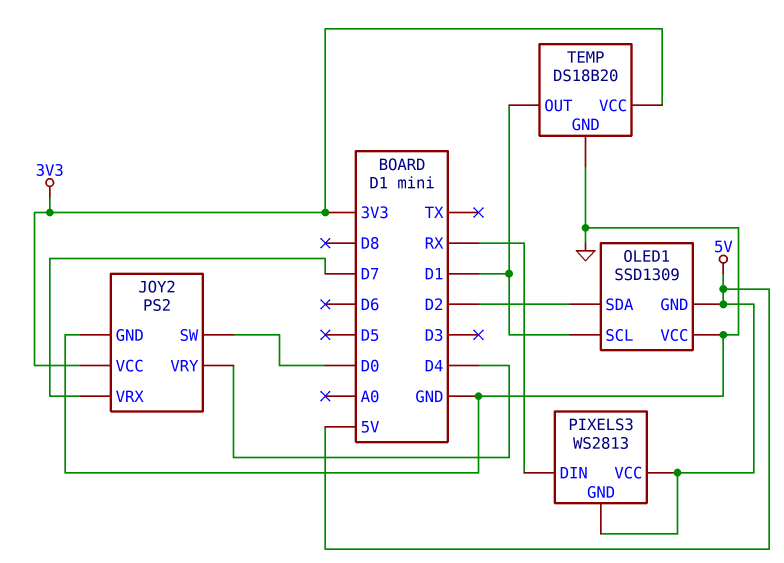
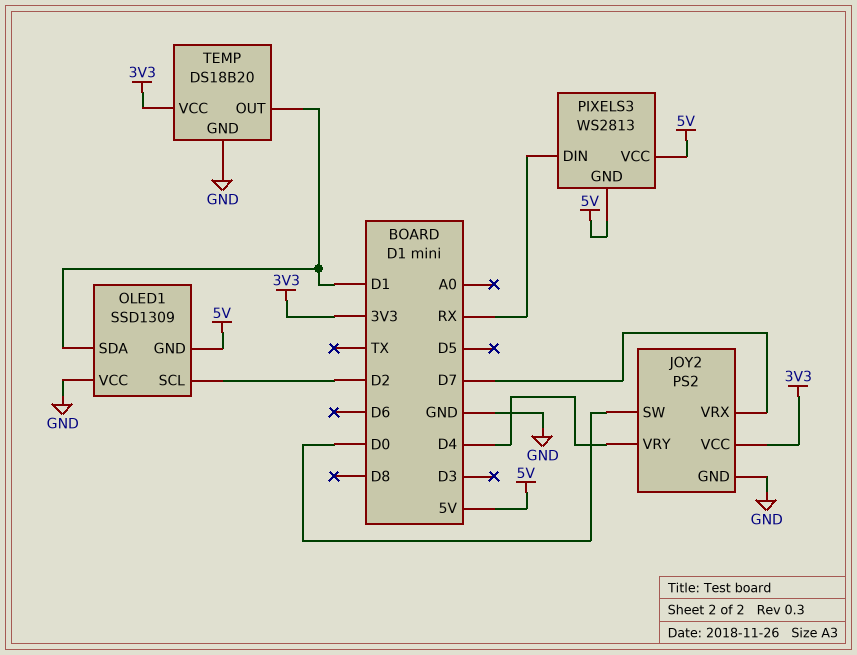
OLED1 pin SCL: D1 -> D2
OLED1 pin SDA: D2 -> D1

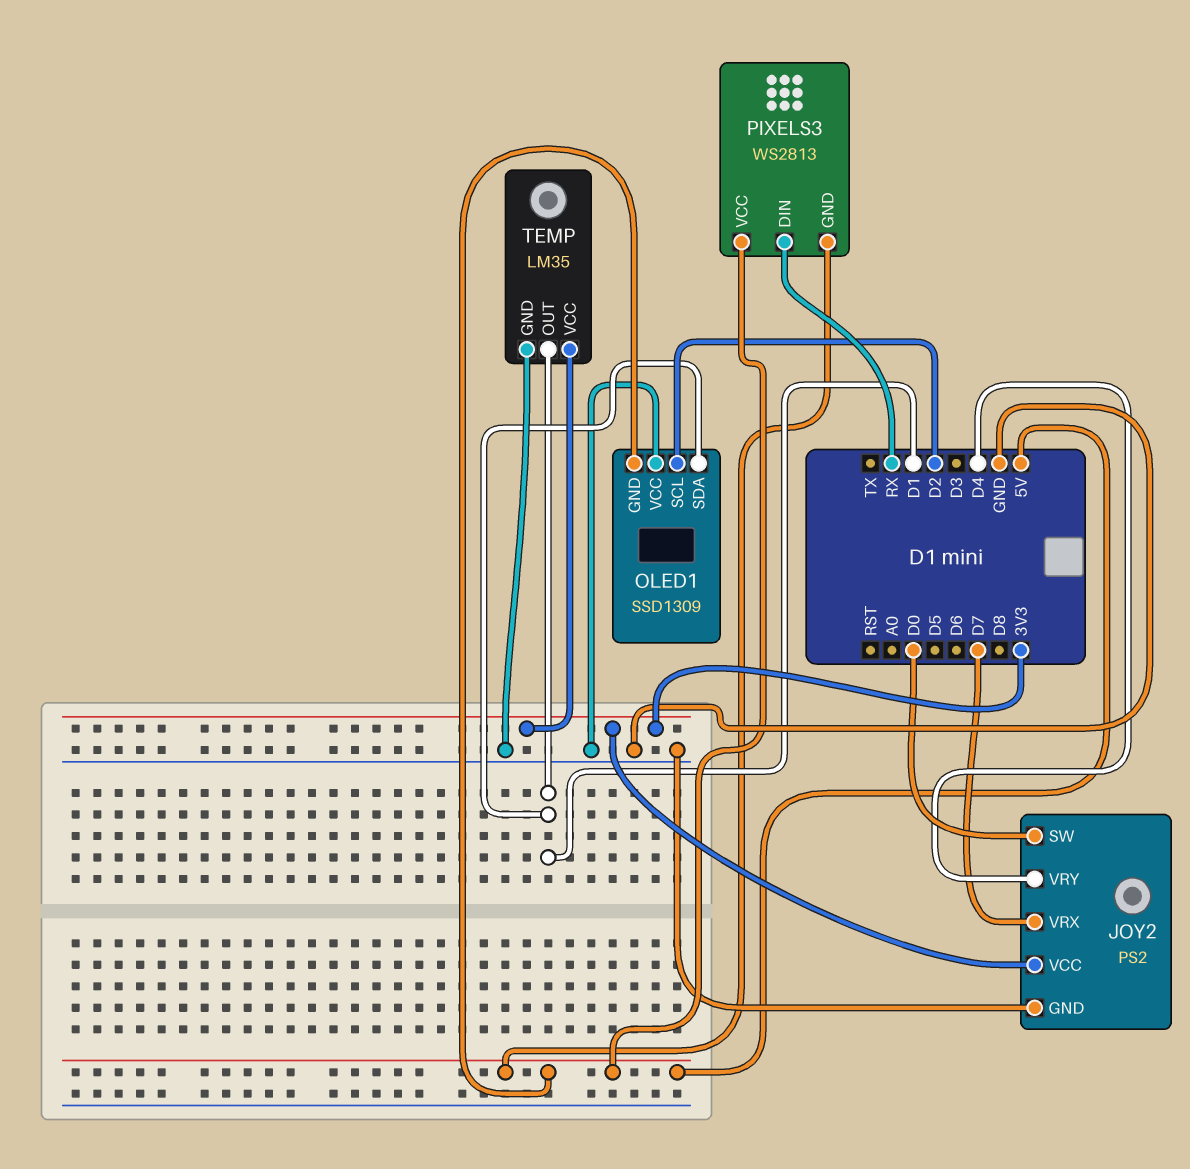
TEMP: DS18B20 -> LM35

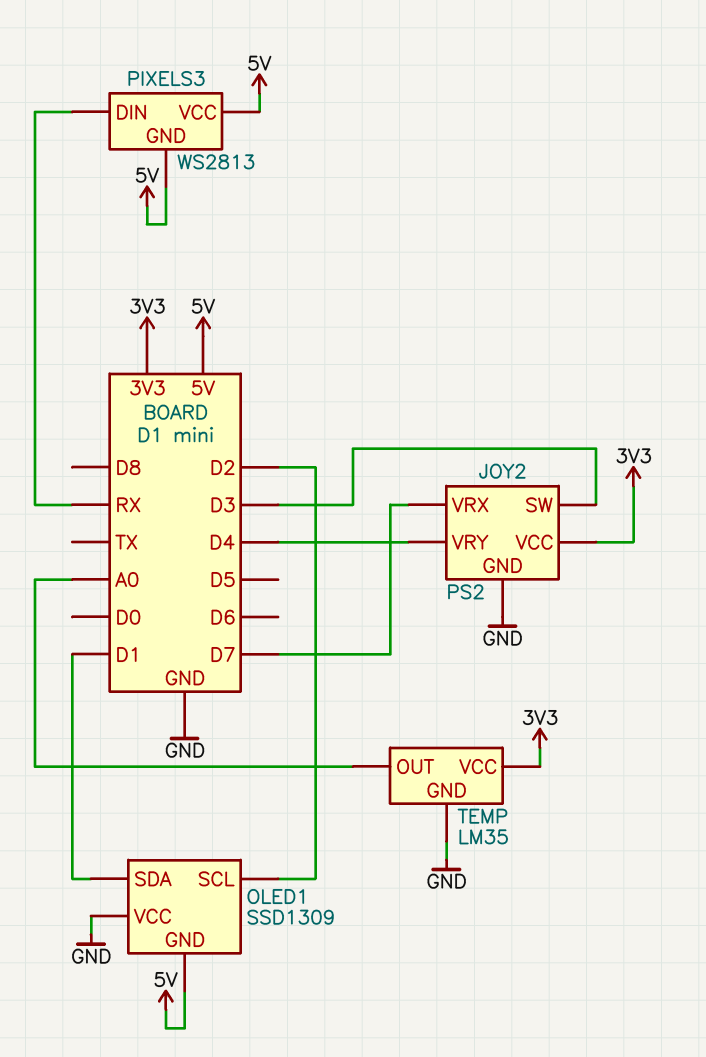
JOY2 pin SW: D0 -> D3
TEMP pin OUT: D1 -> A0

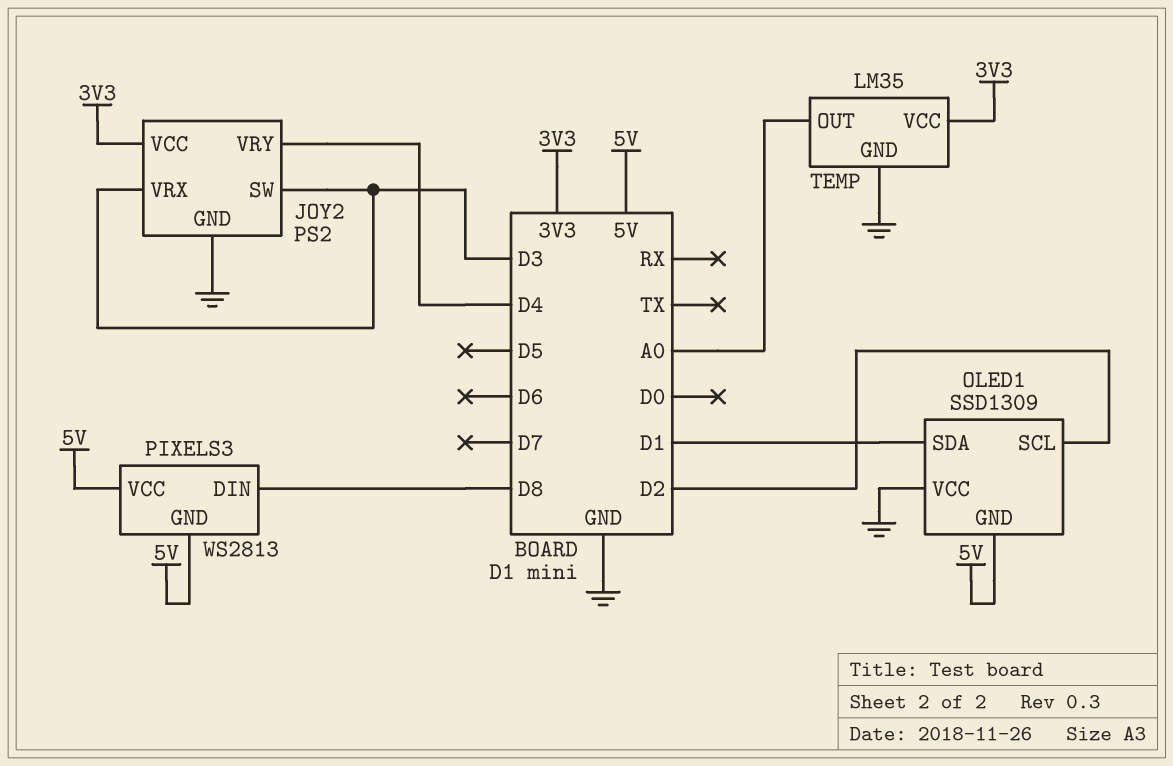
JOY2 pin VRX: D7 -> D3
PIXELS3 pin DIN: RX -> D8

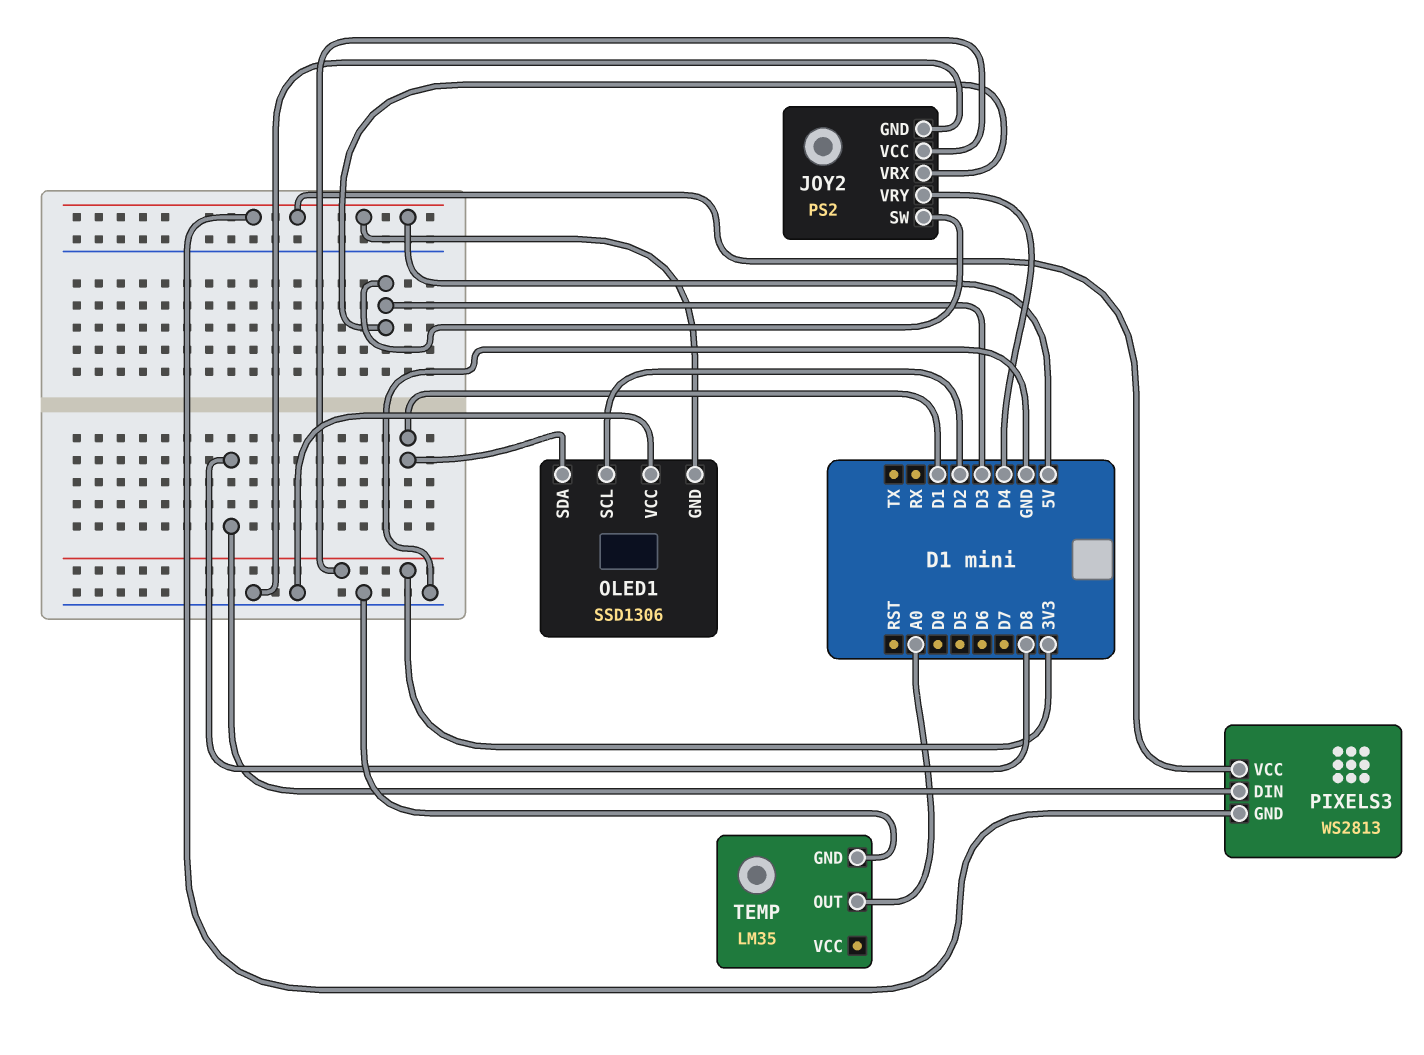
OLED1: SSD1309 -> SSD1306
TEMP pin VCC: 3V3 -> none

